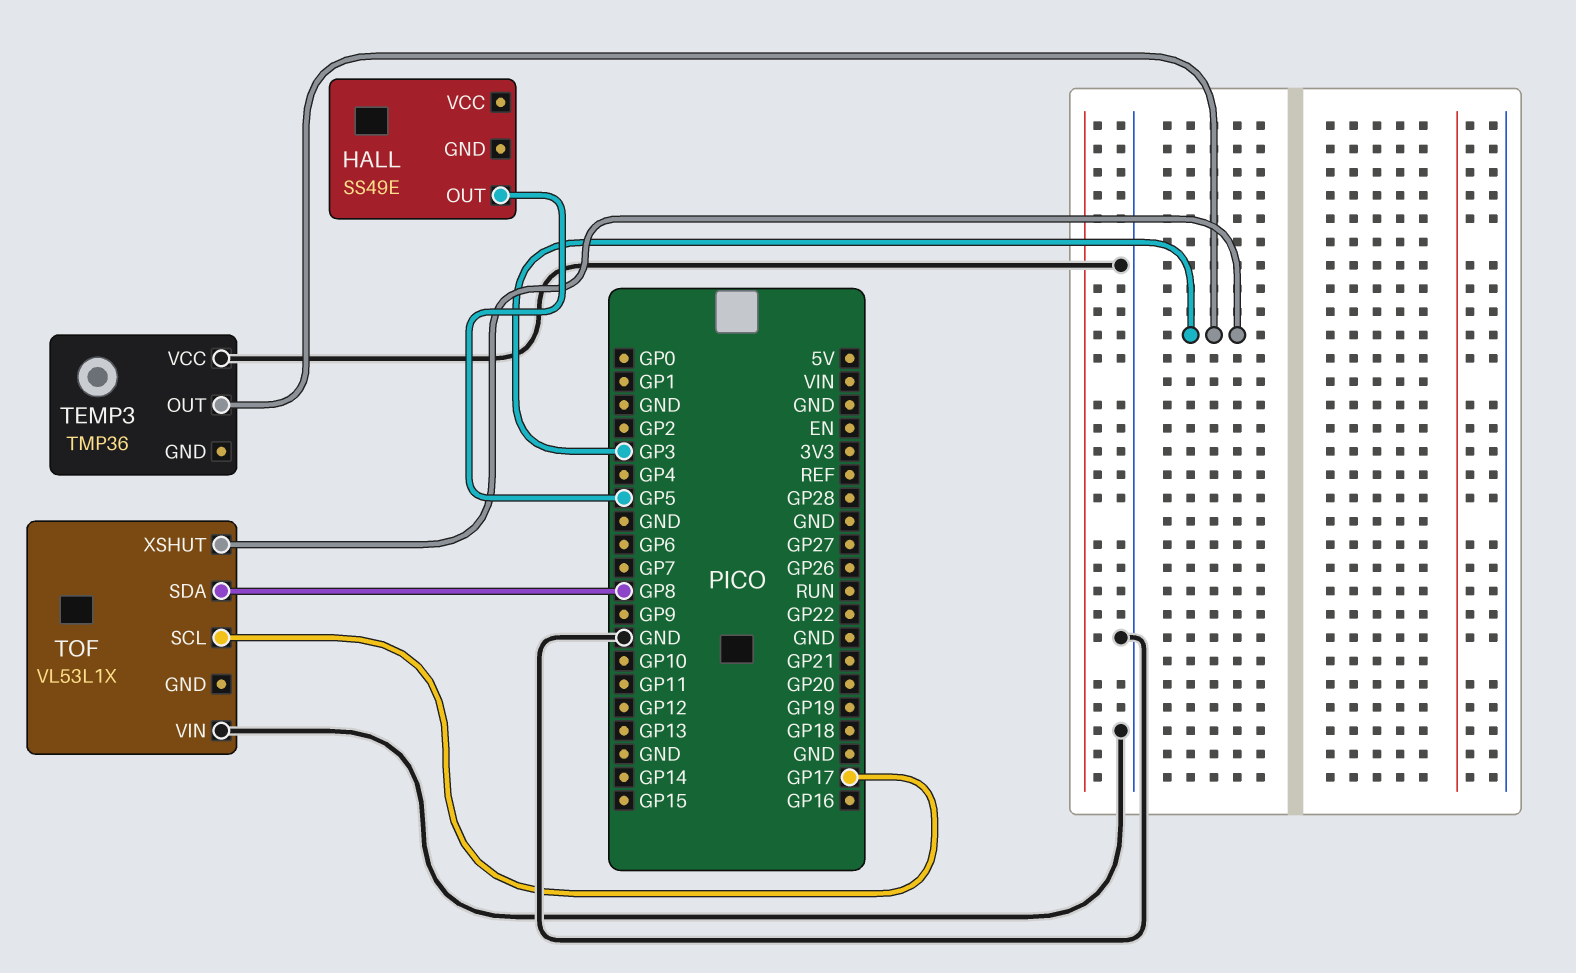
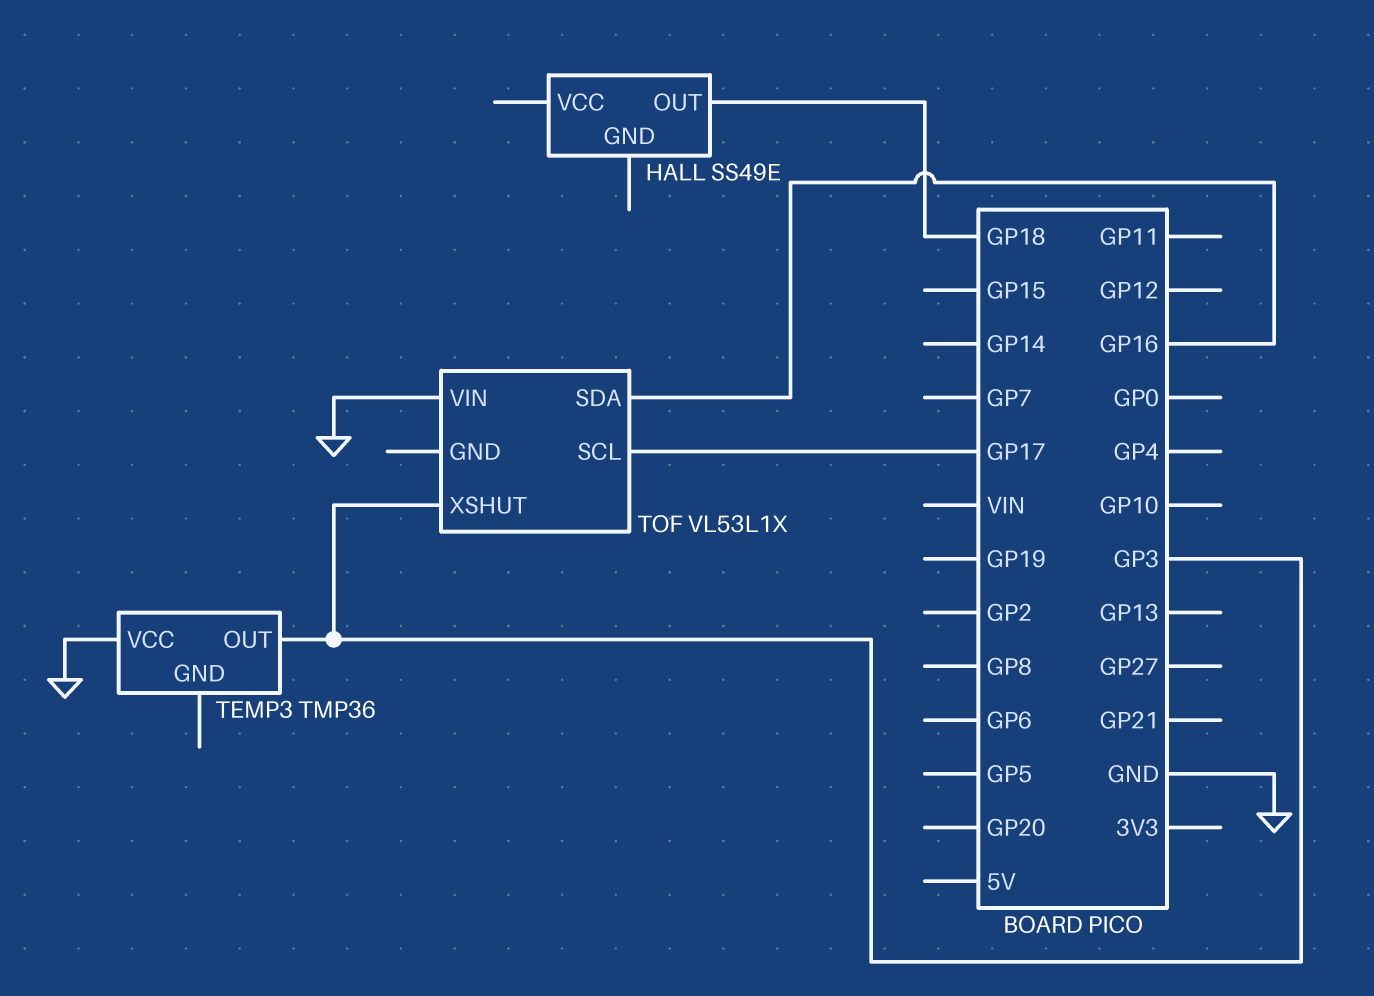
HALL pin OUT: GP5 -> GP18
TOF pin SDA: GP8 -> GP16

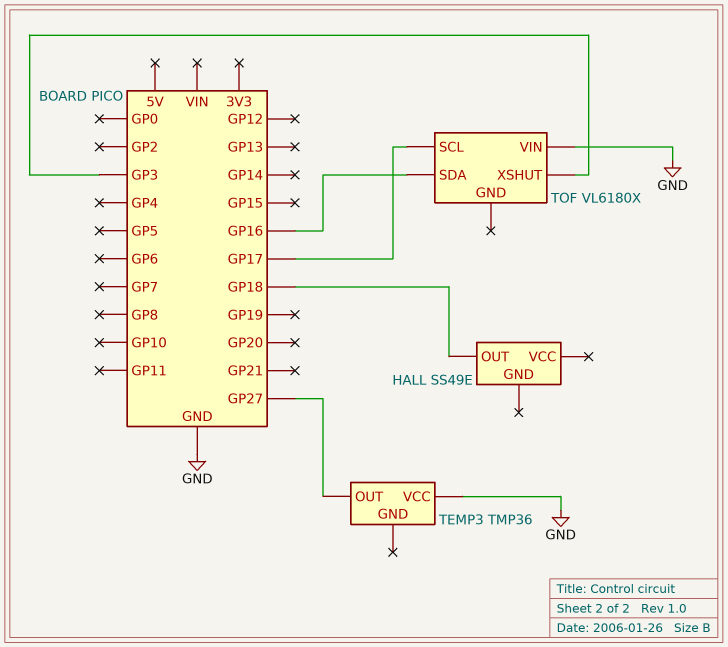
TEMP3 pin OUT: GP3 -> GP27
TOF: VL53L1X -> VL6180X

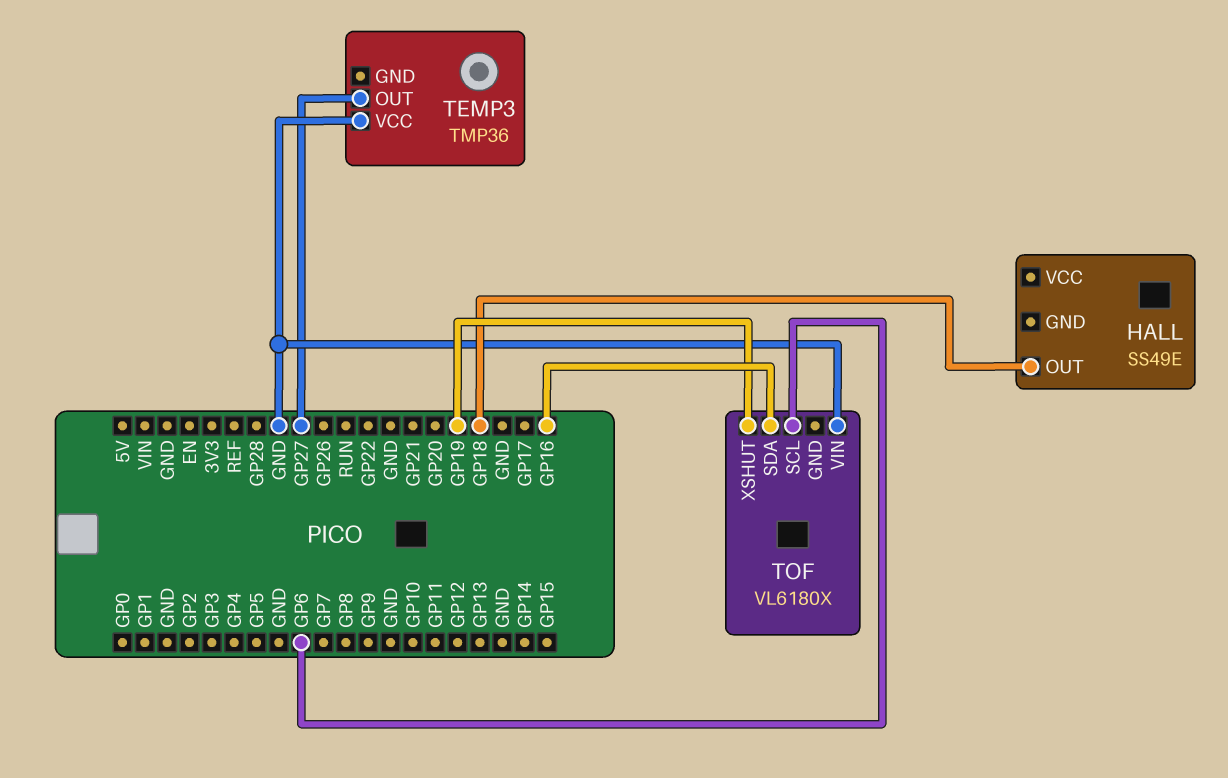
TOF pin SCL: GP17 -> GP6
TOF pin XSHUT: GP3 -> GP19

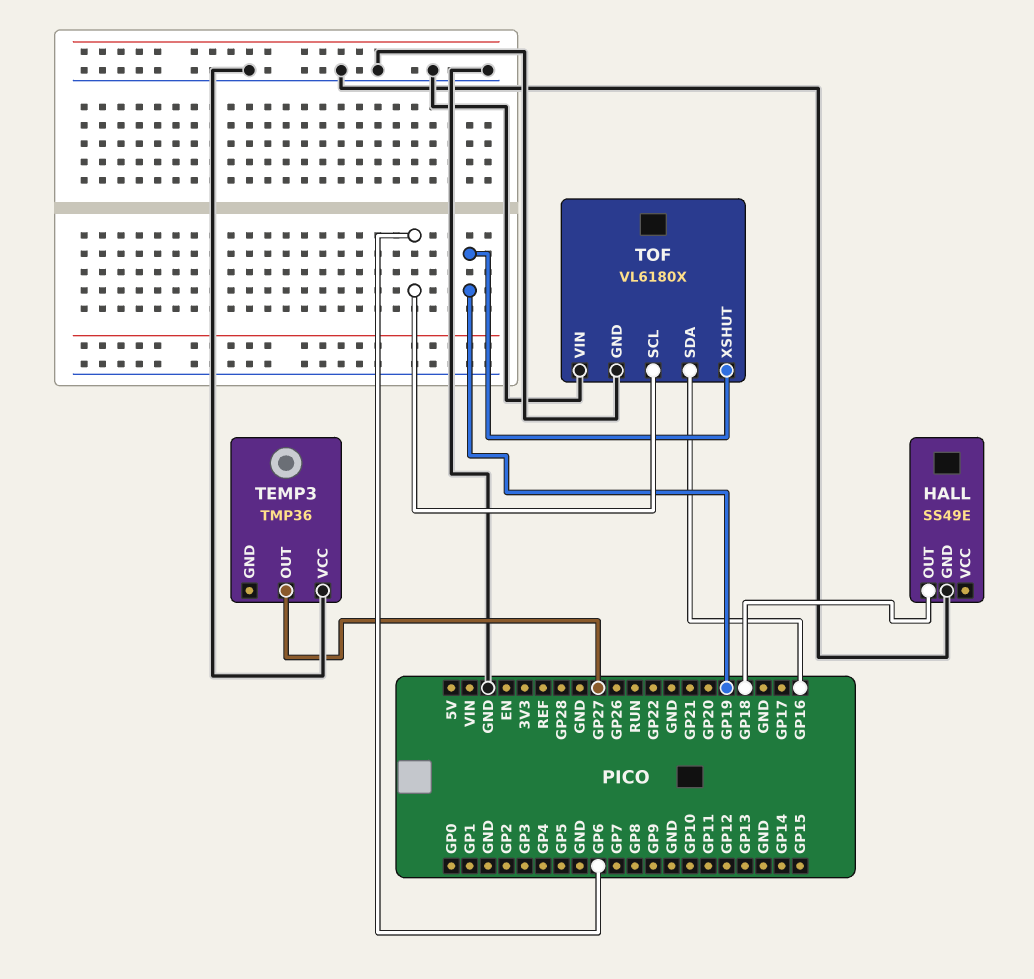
HALL pin GND: none -> GND
TOF pin GND: none -> GND

